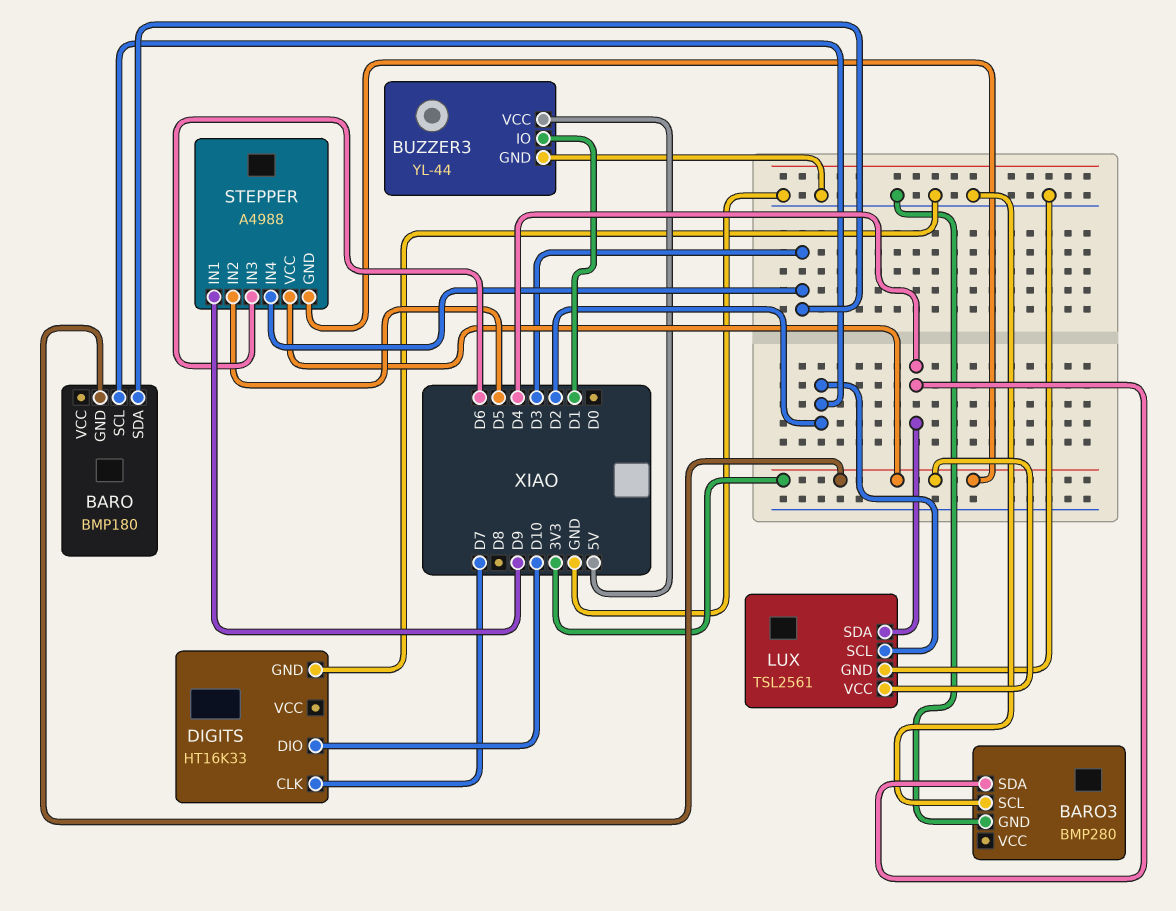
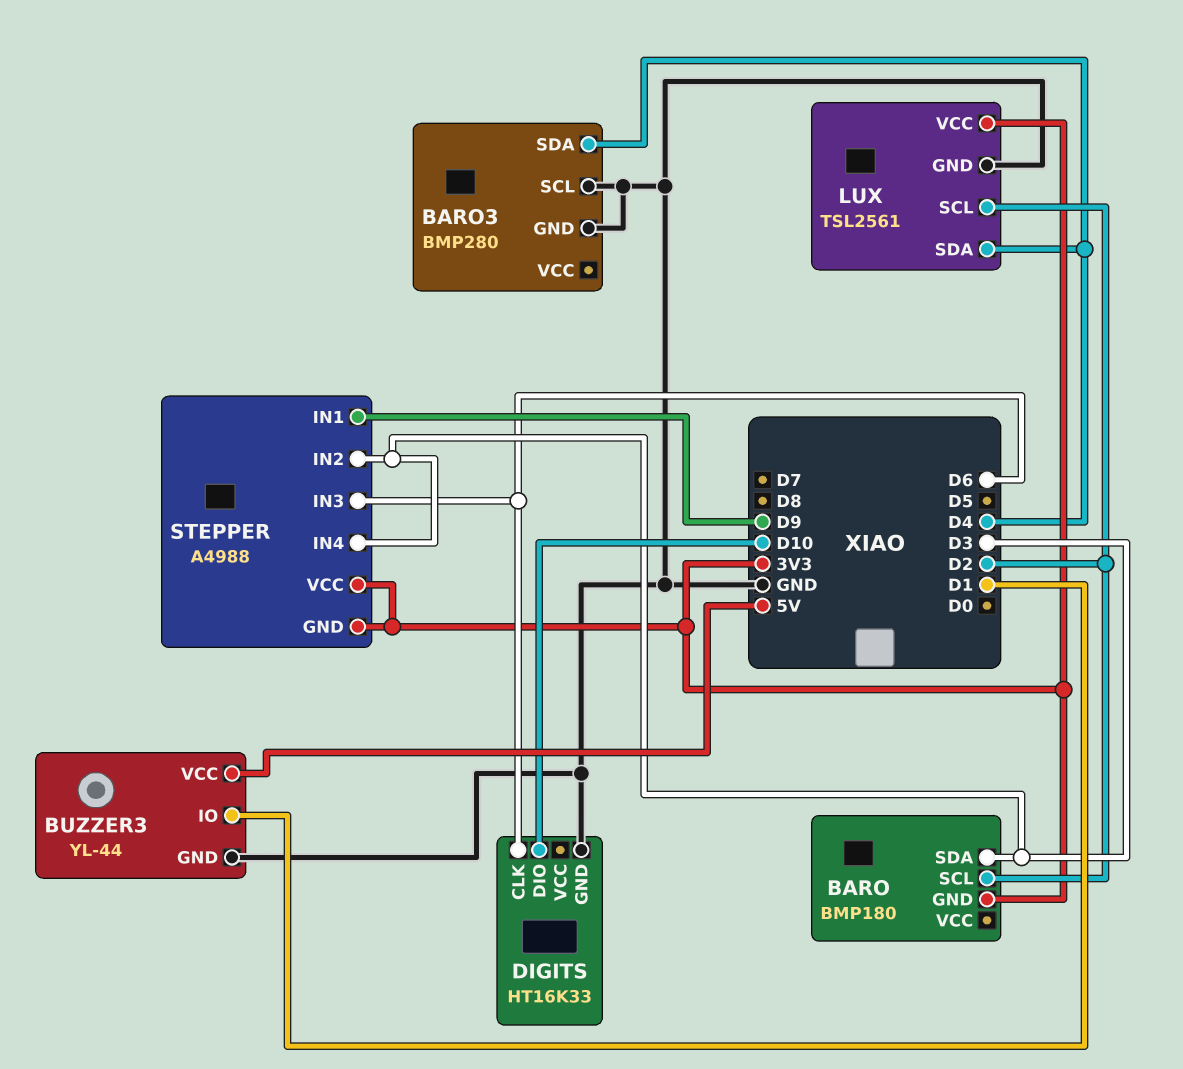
DIGITS pin CLK: D7 -> D6
STEPPER pin IN2: D5 -> D3

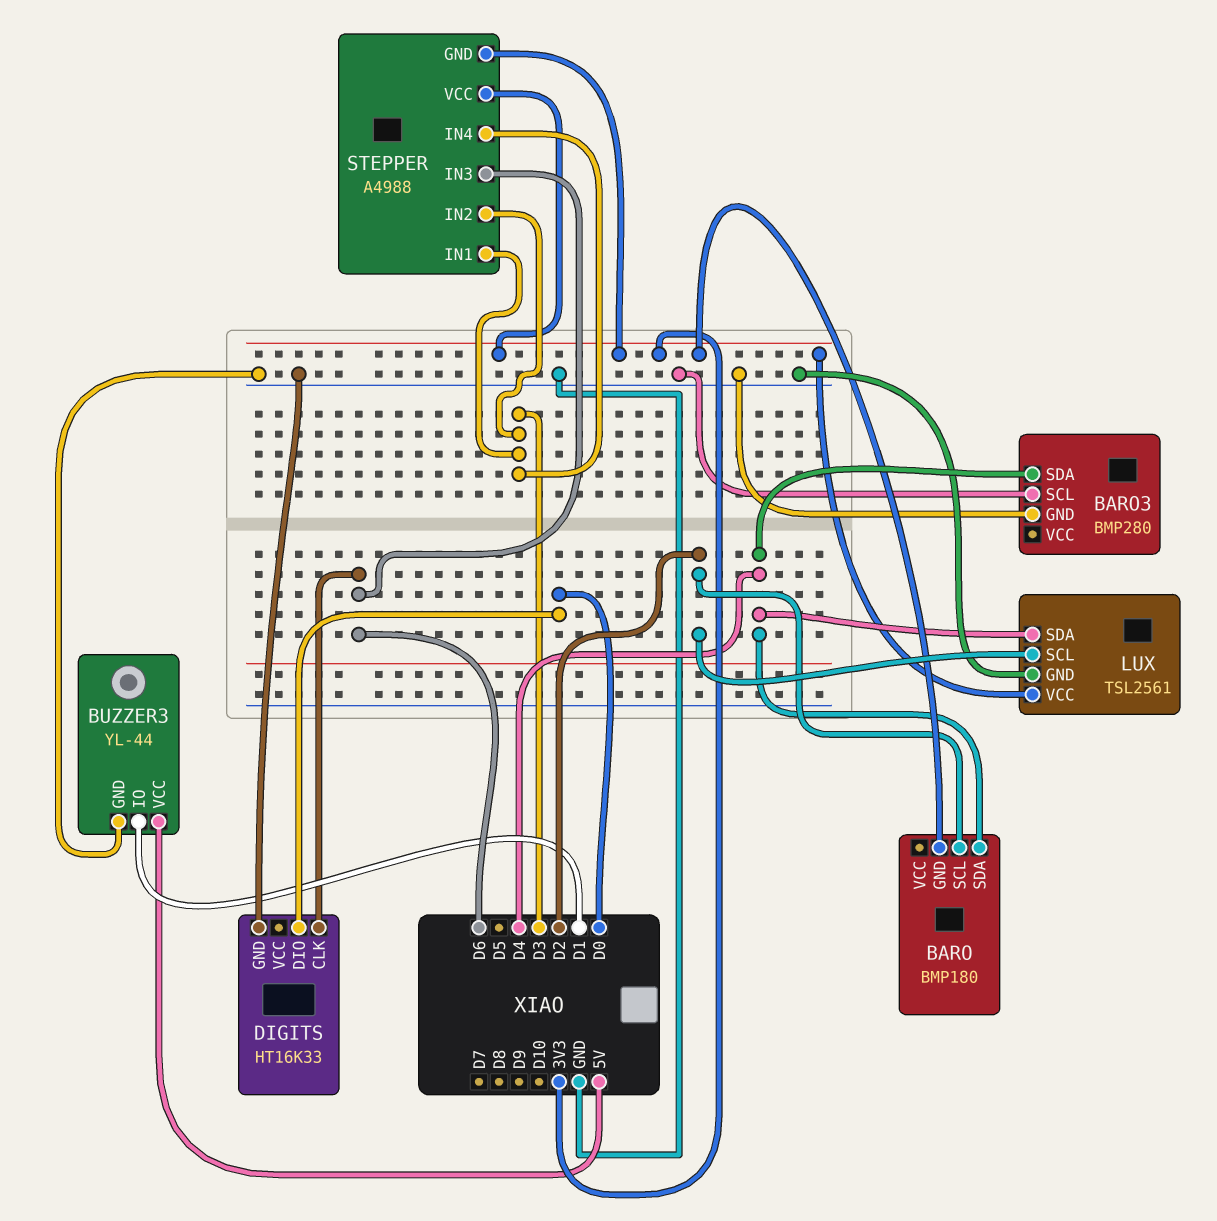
BARO pin SDA: D3 -> D4
DIGITS pin DIO: D10 -> D0
STEPPER pin IN1: D9 -> D3

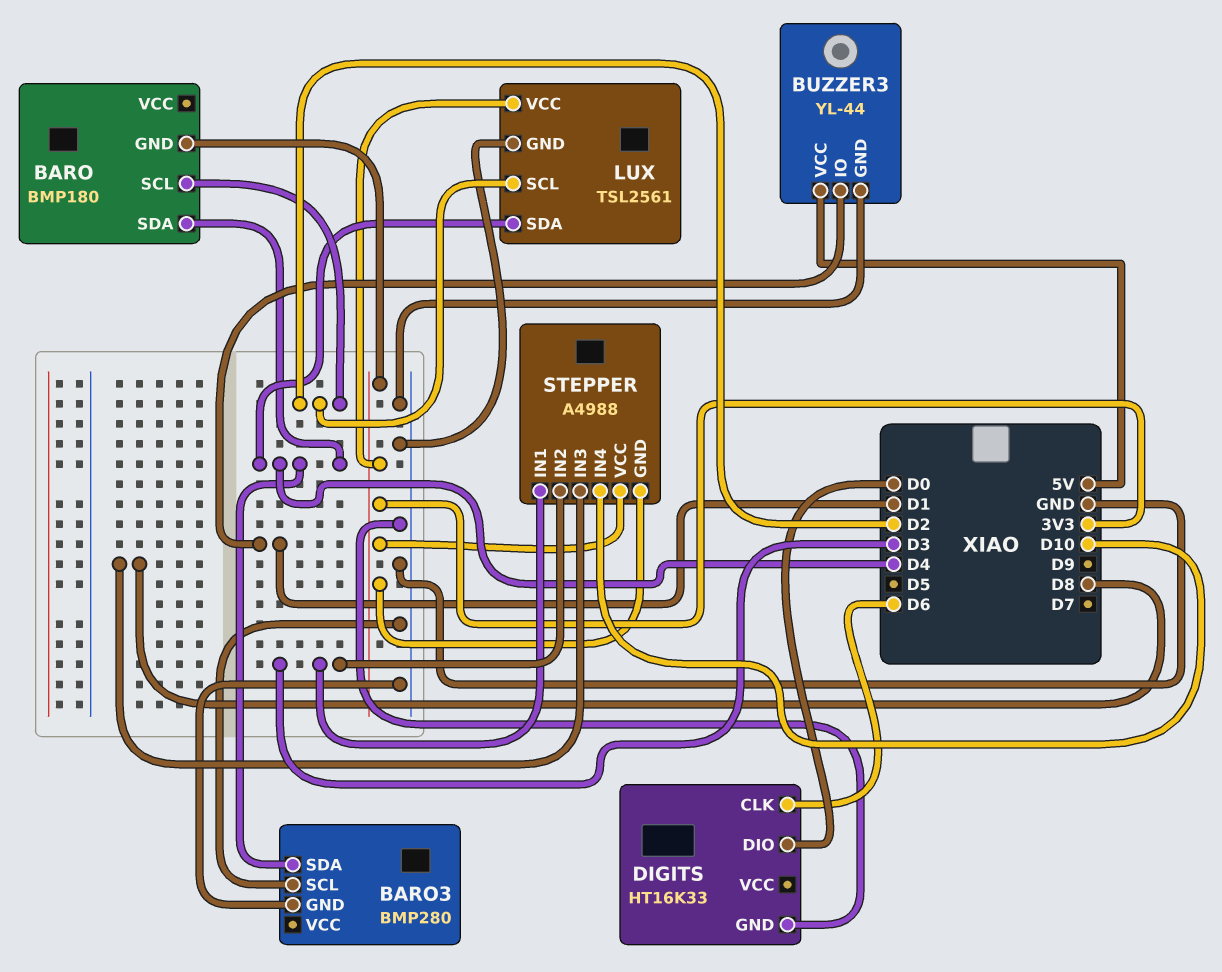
STEPPER pin IN3: D6 -> D8
STEPPER pin IN4: D3 -> D10

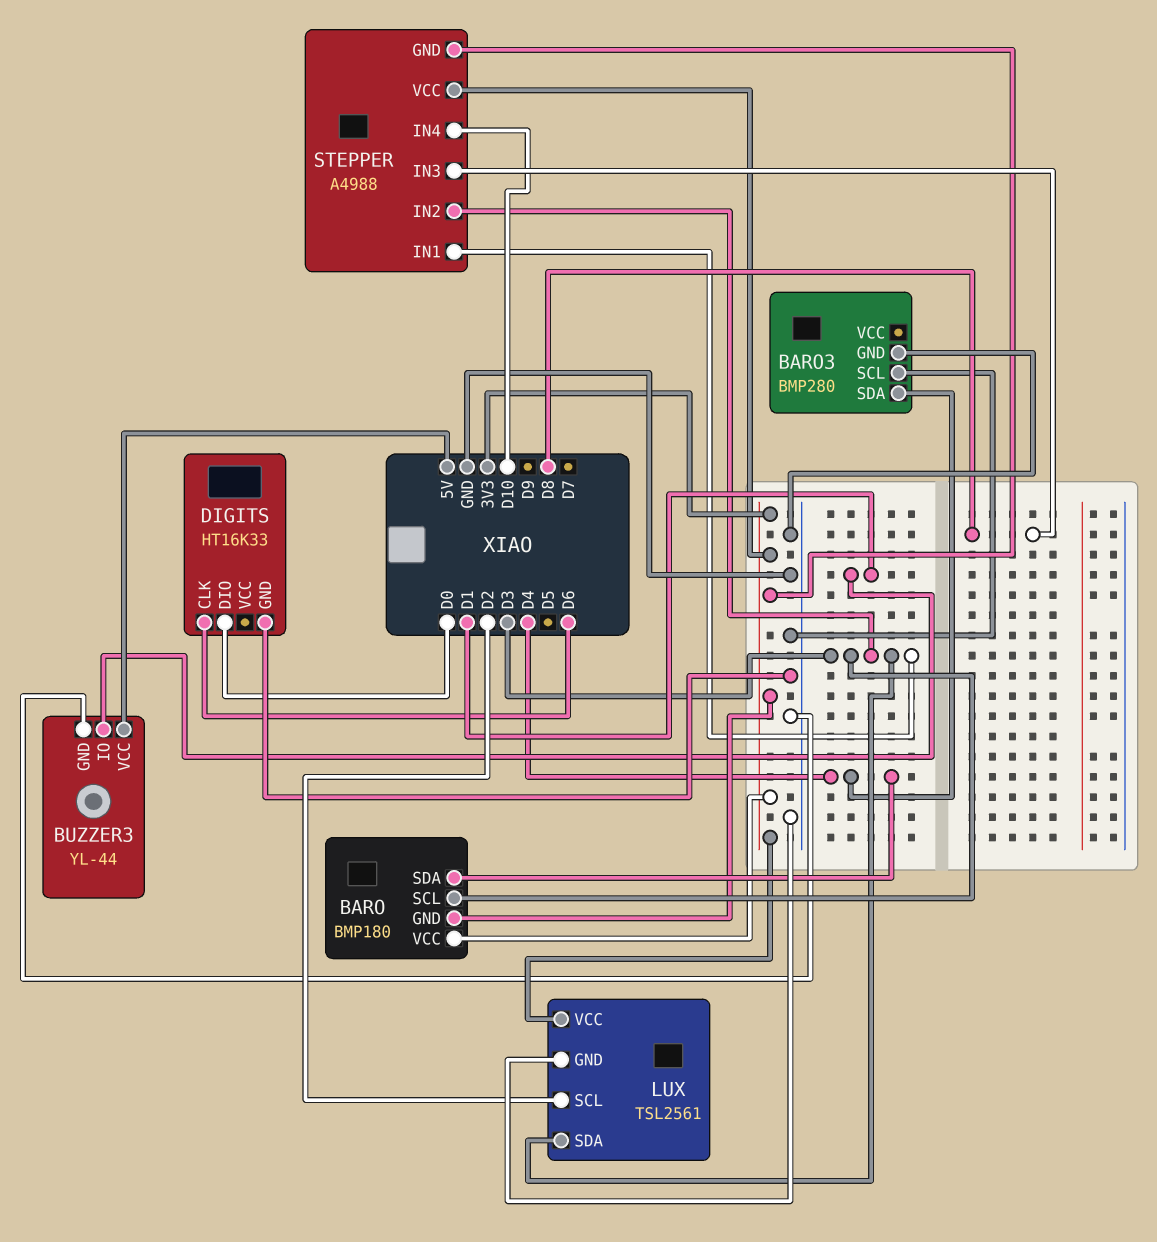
BARO pin SCL: D2 -> D3
BARO pin VCC: none -> 3V3
LUX pin SDA: D4 -> D3

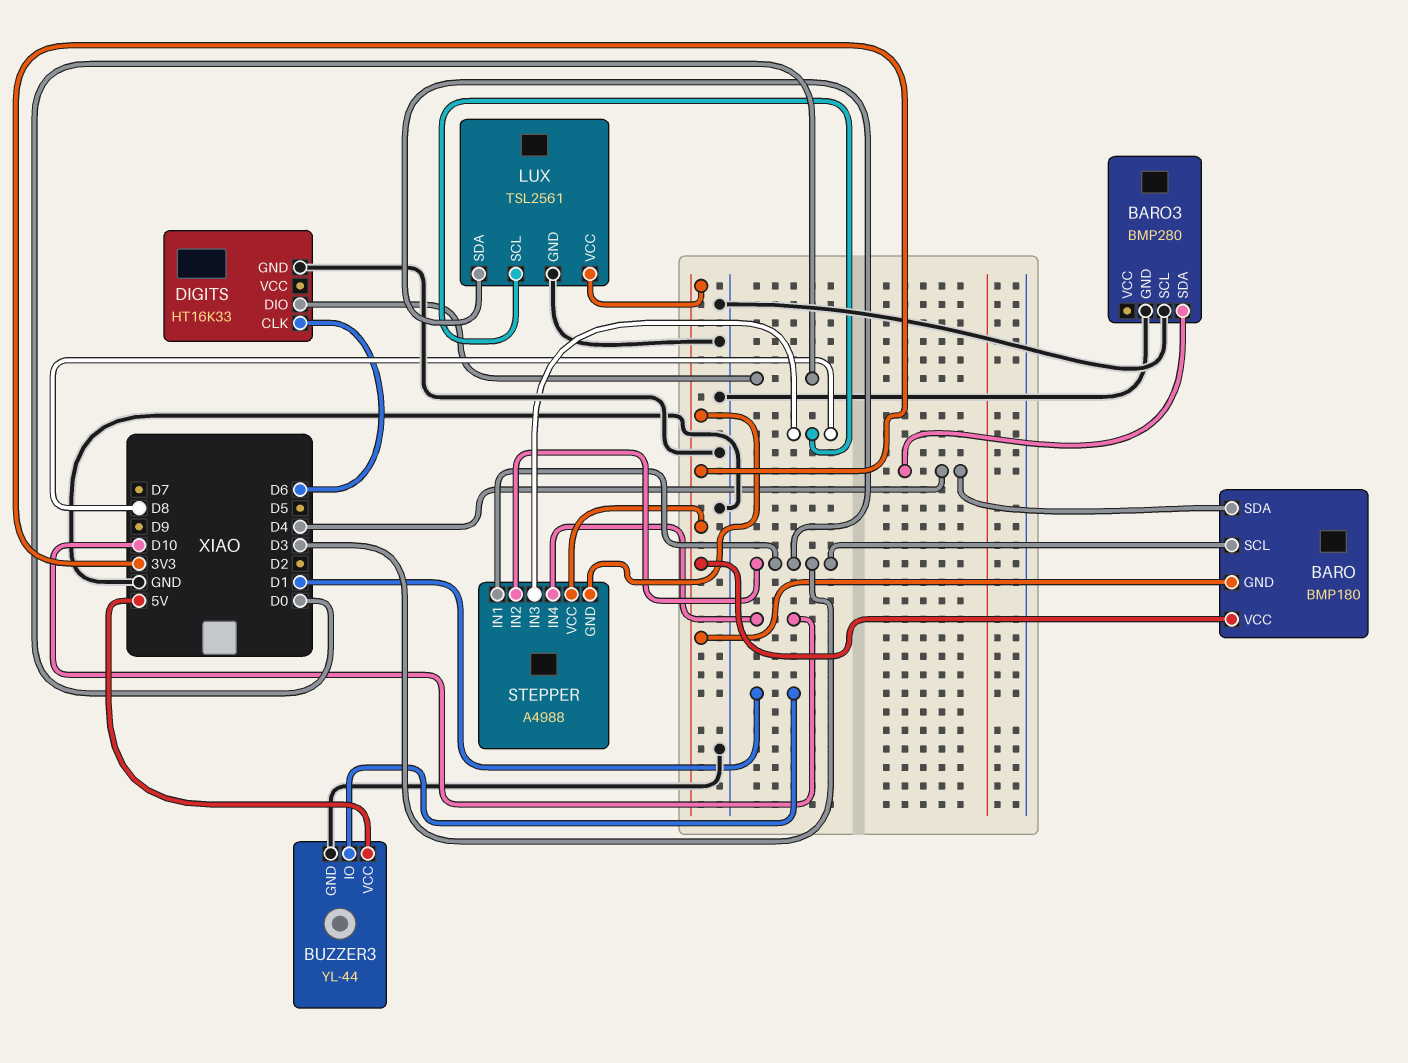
LUX pin SCL: D2 -> D8

